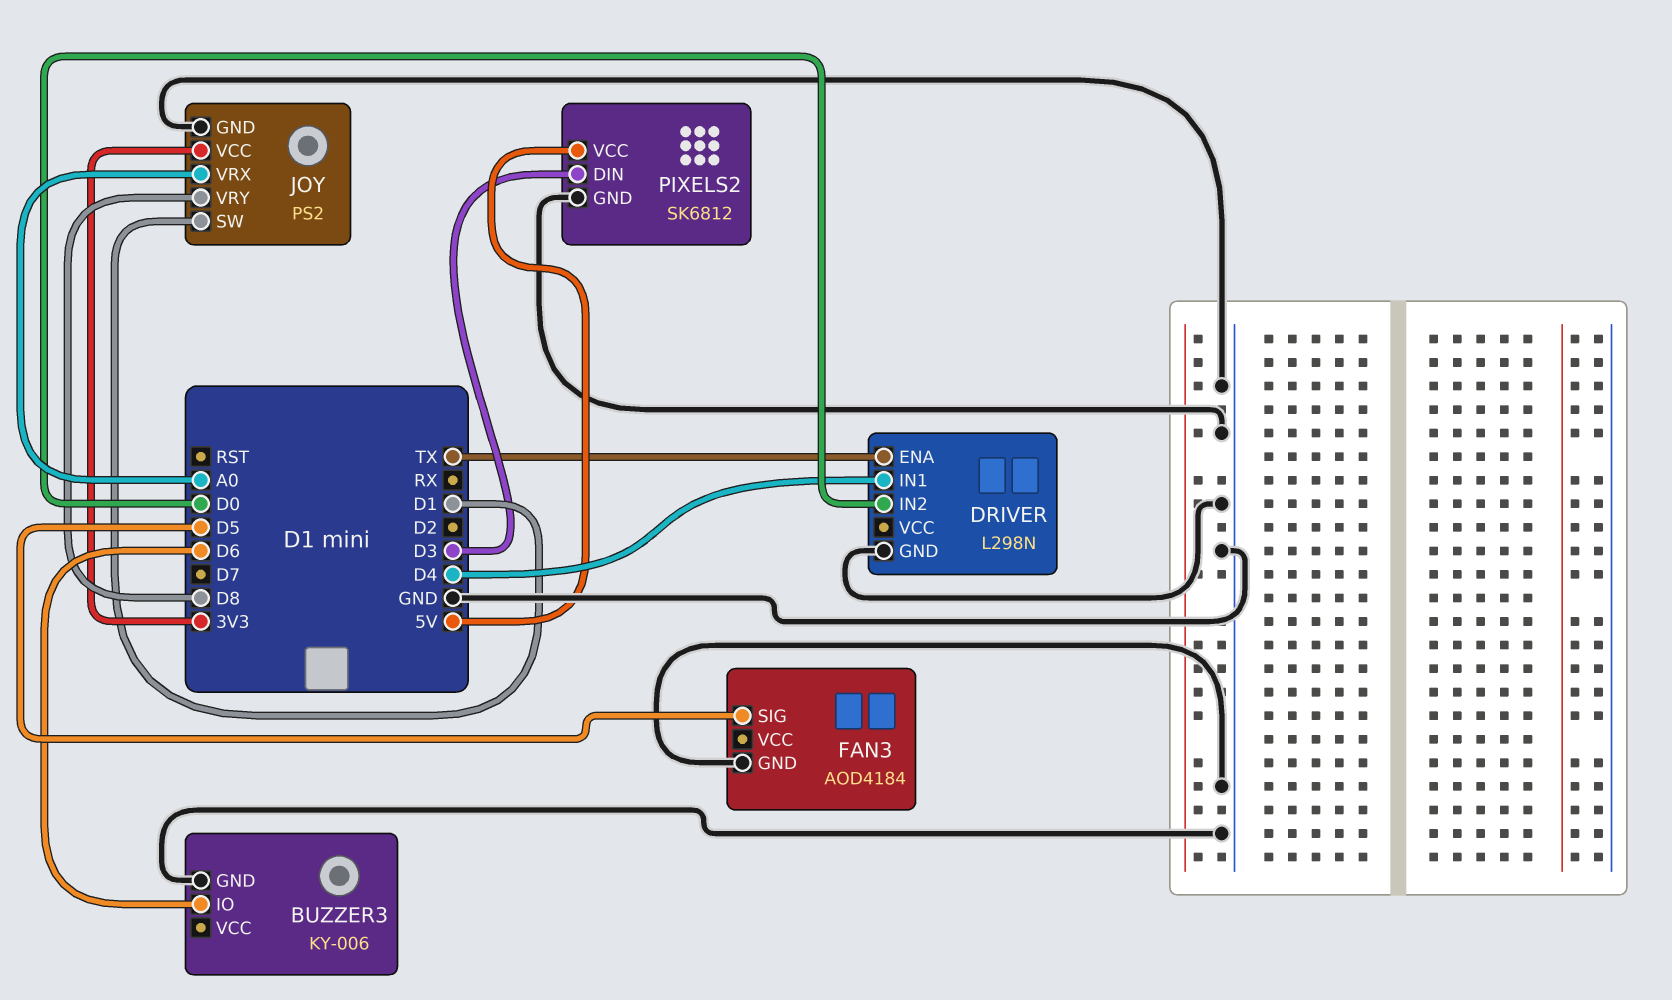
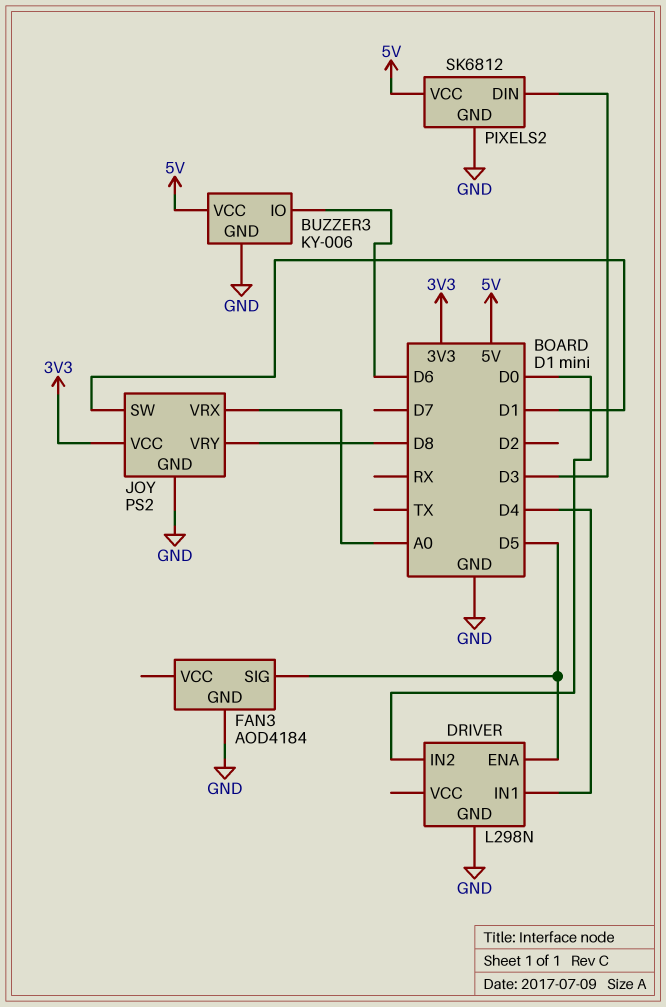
BUZZER3 pin VCC: none -> 5V
DRIVER pin ENA: TX -> D5

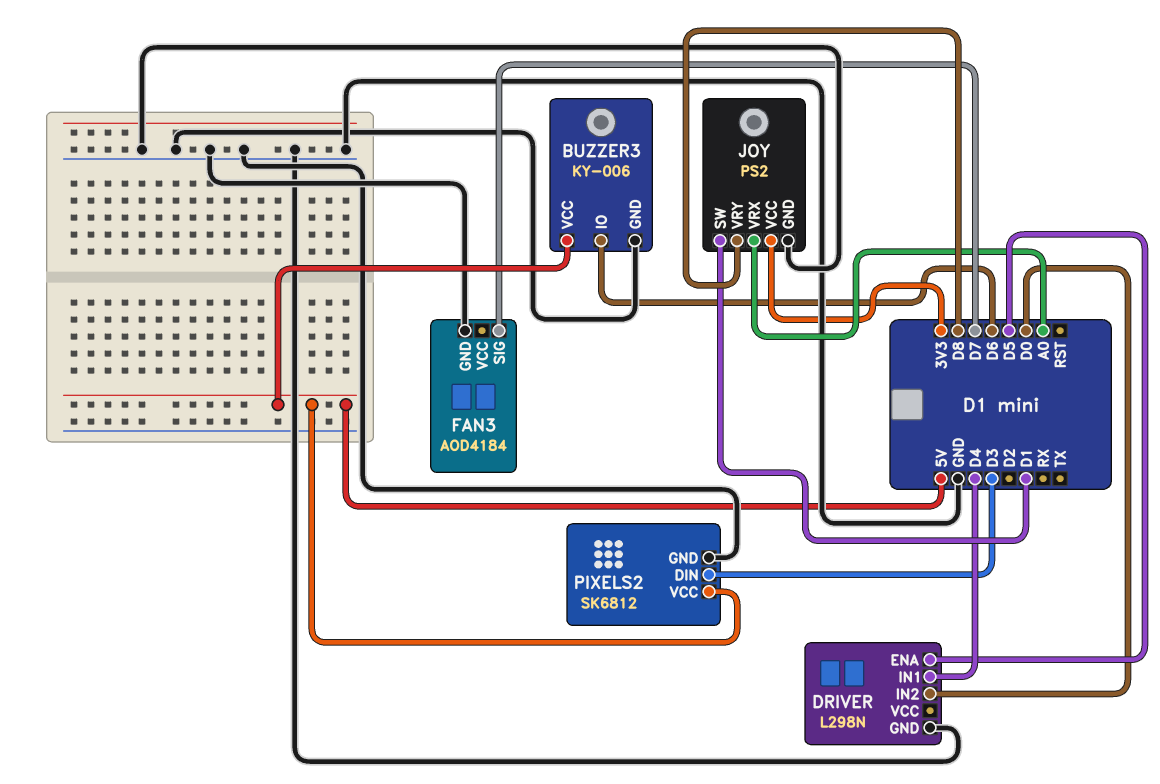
FAN3 pin SIG: D5 -> D7

